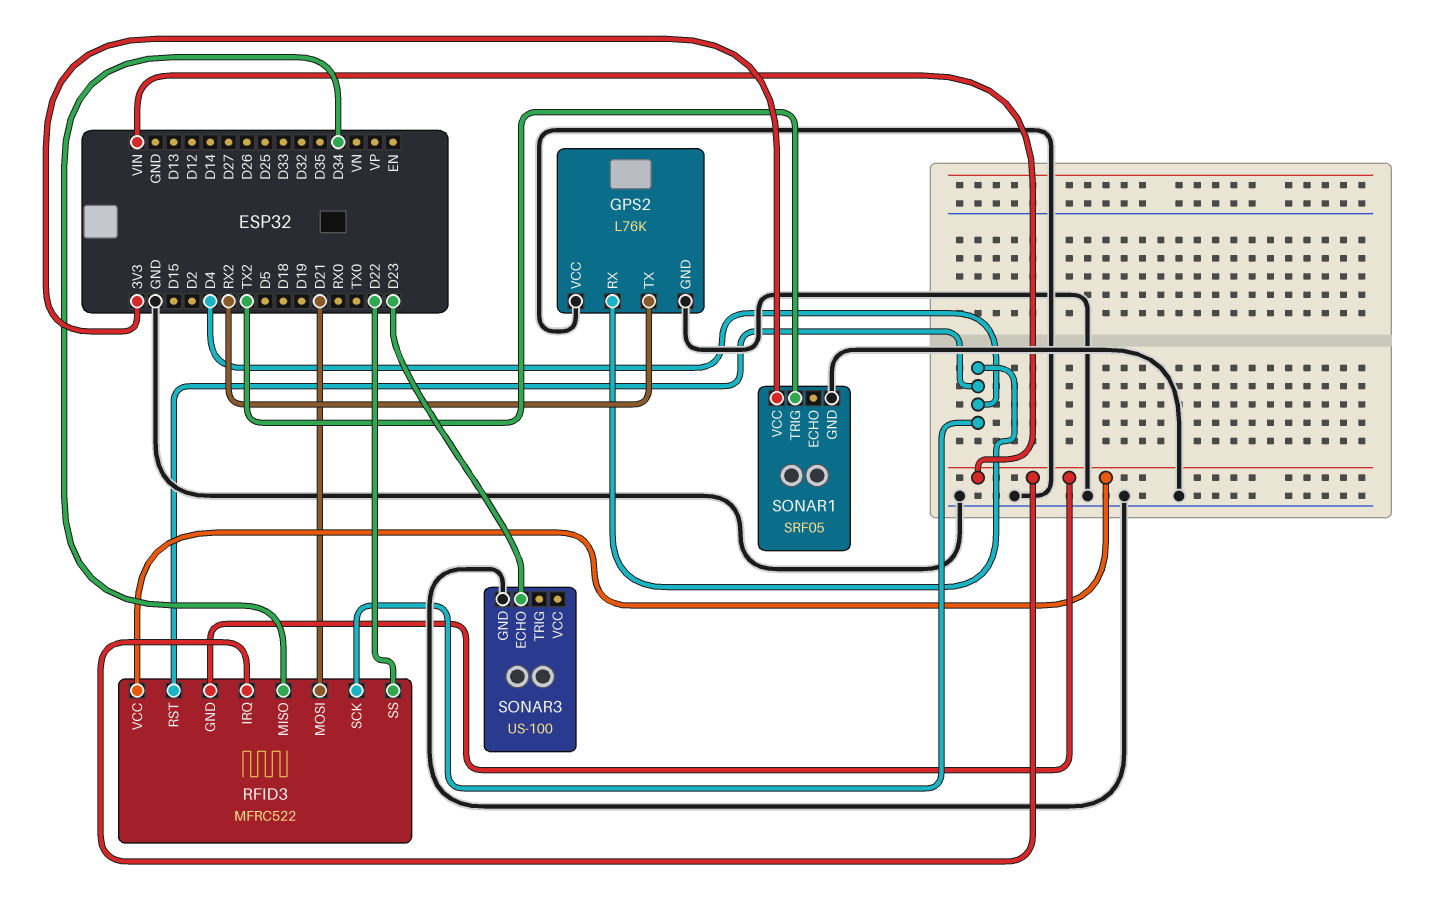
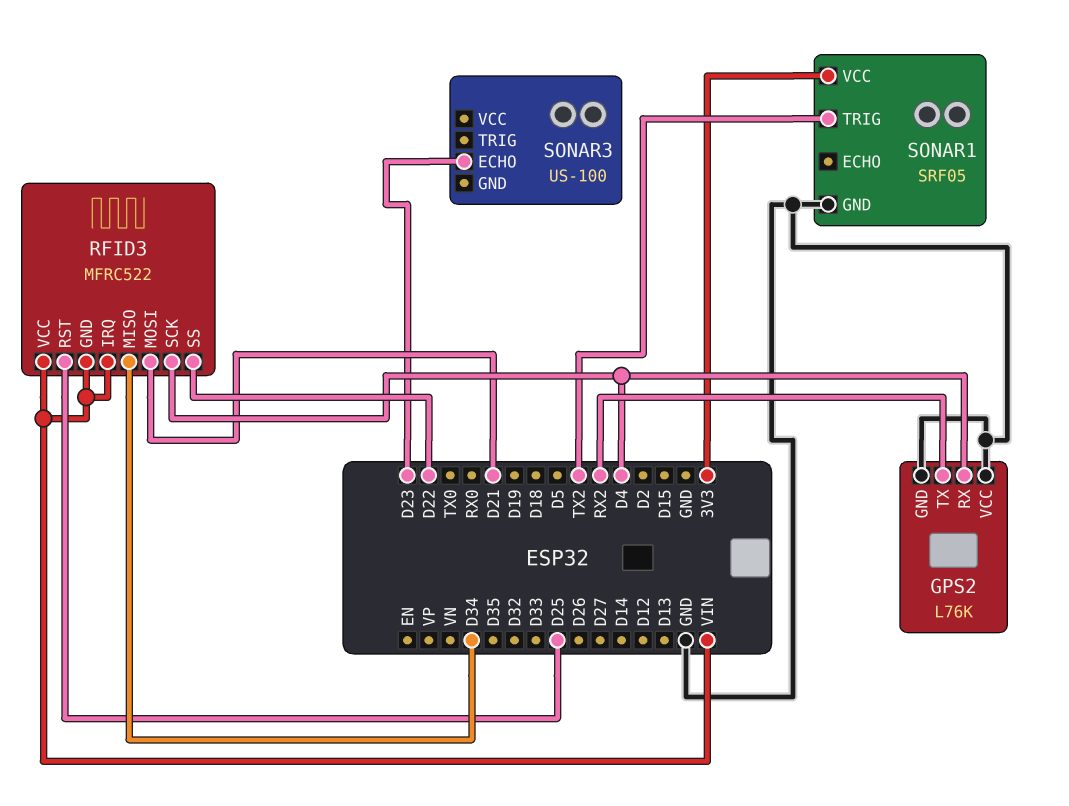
RFID3 pin RST: D4 -> D25
SONAR3 pin GND: GND -> none

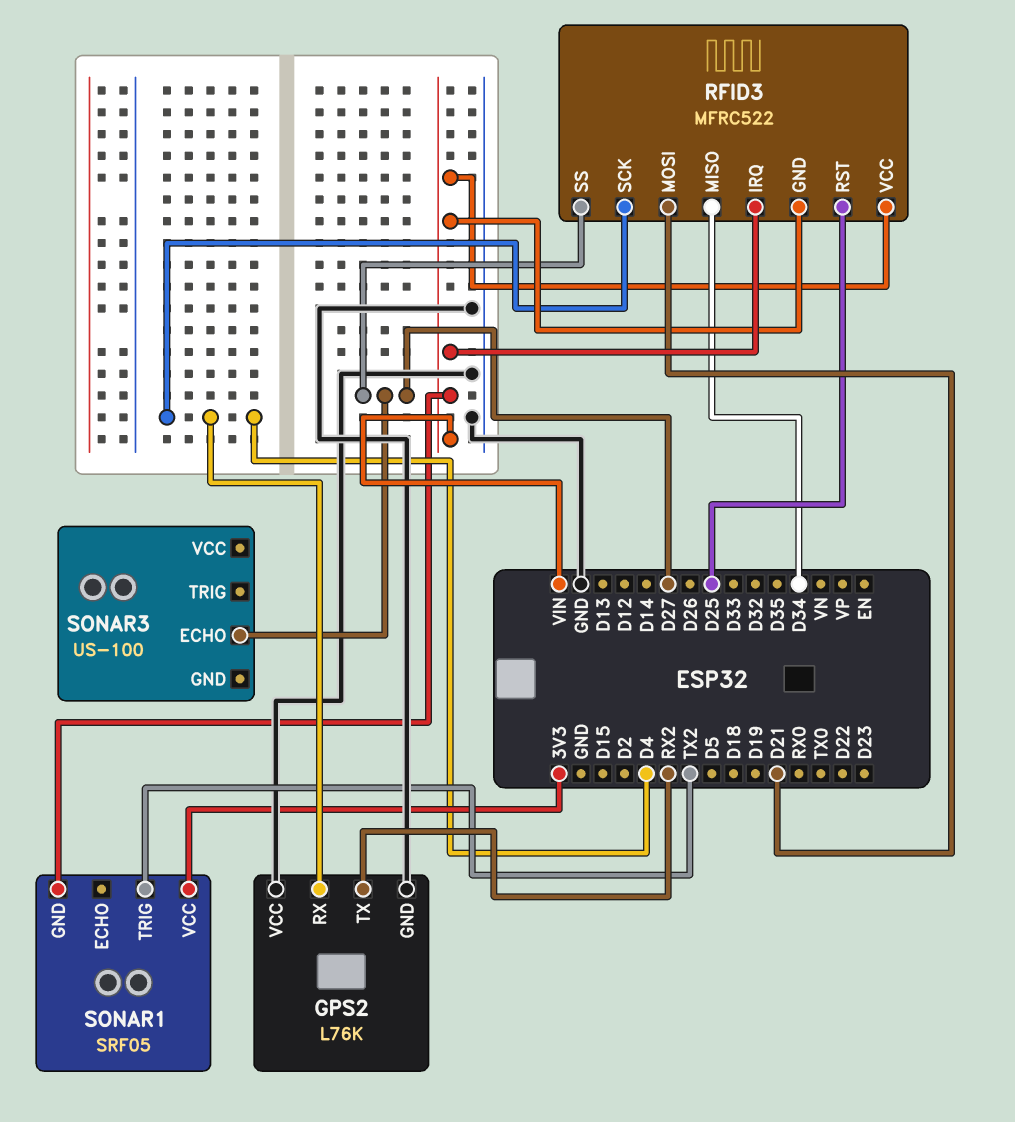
RFID3 pin SS: D22 -> D27
SONAR1 pin GND: GND -> VIN
SONAR3 pin ECHO: D23 -> D27

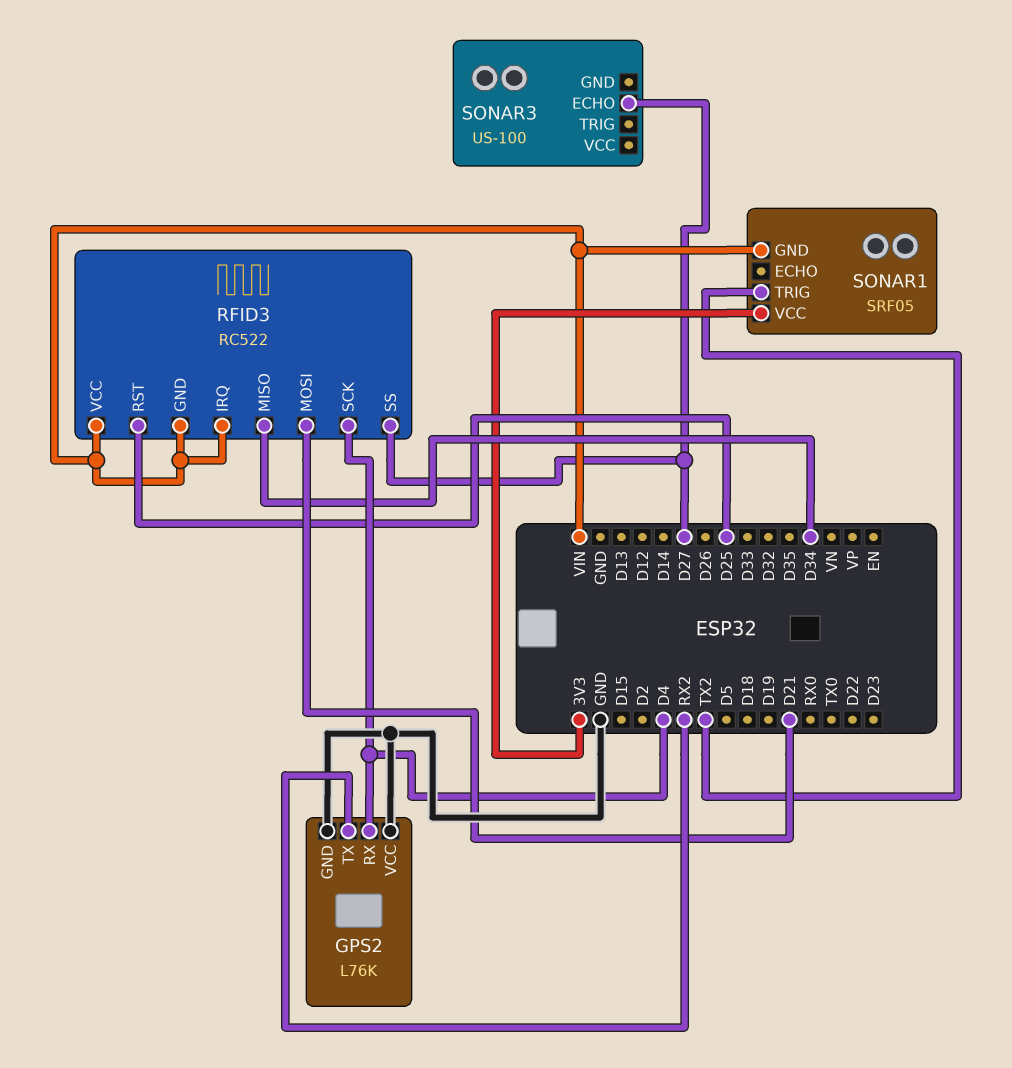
RFID3: MFRC522 -> RC522

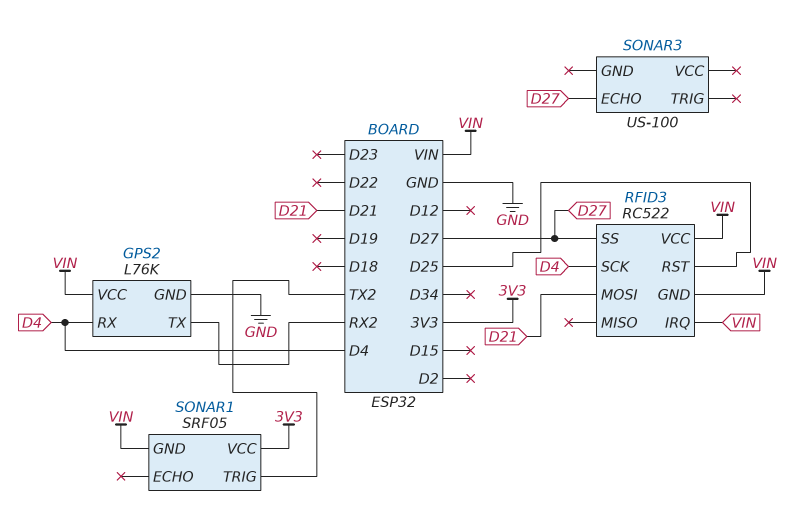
GPS2 pin VCC: GND -> VIN
RFID3 pin MISO: D34 -> none

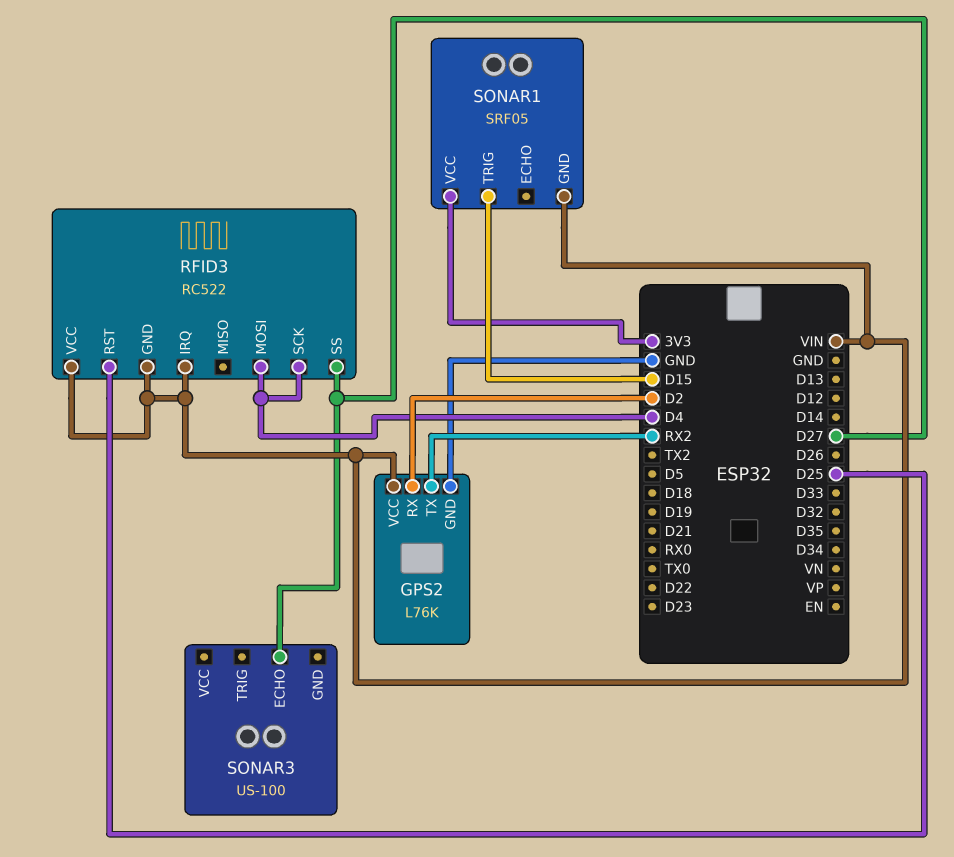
GPS2 pin RX: D4 -> D2
RFID3 pin MOSI: D21 -> D4
SONAR1 pin TRIG: TX2 -> D15

